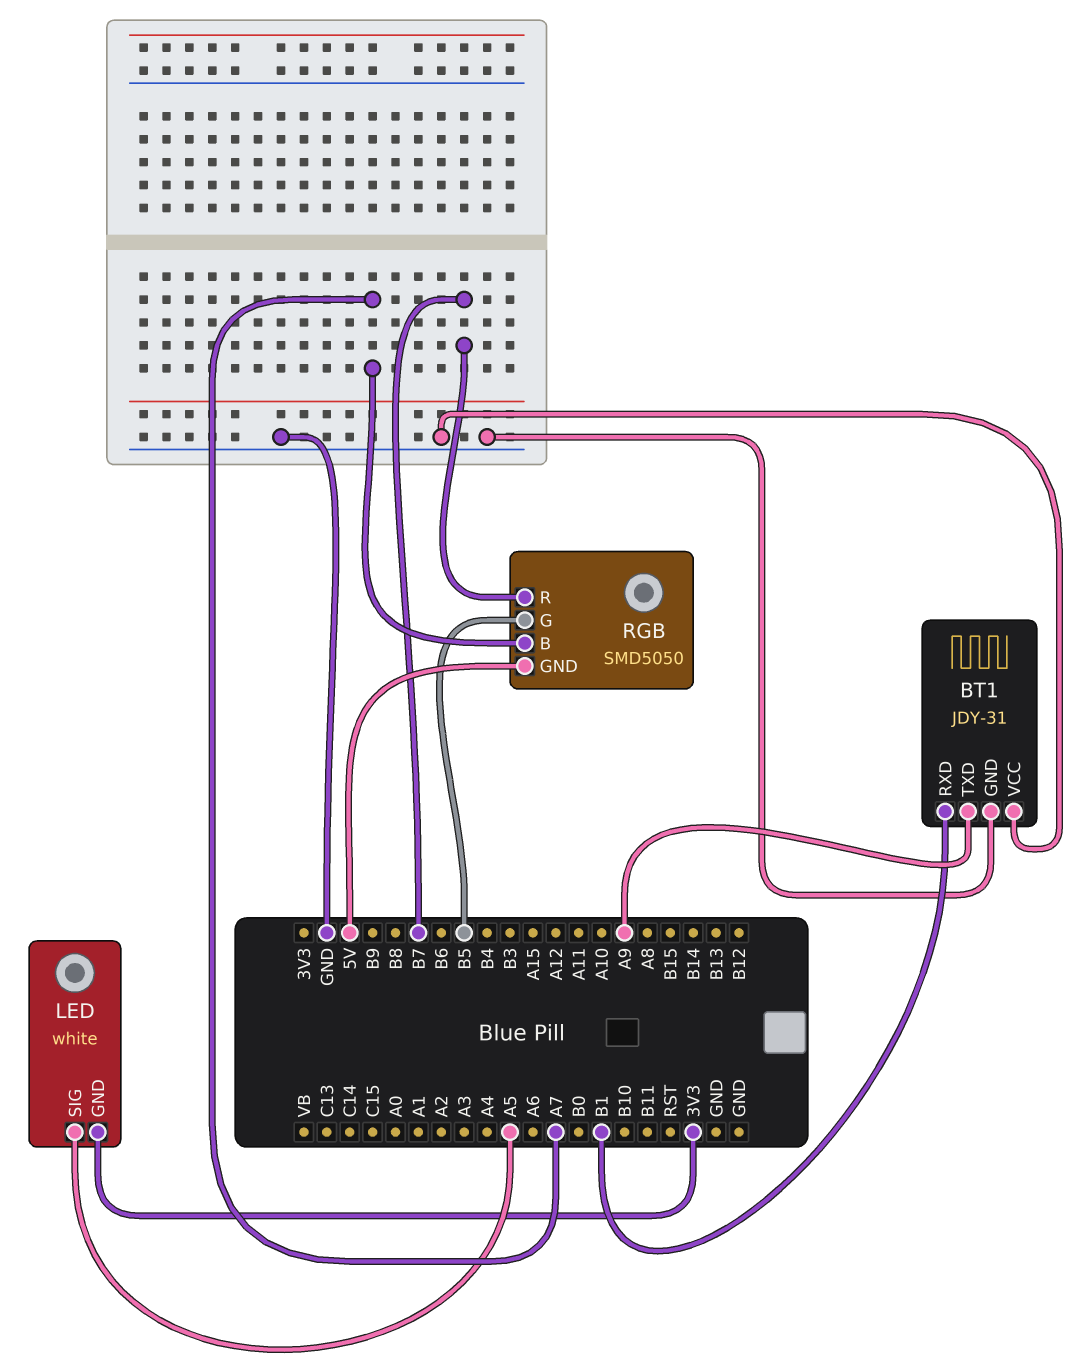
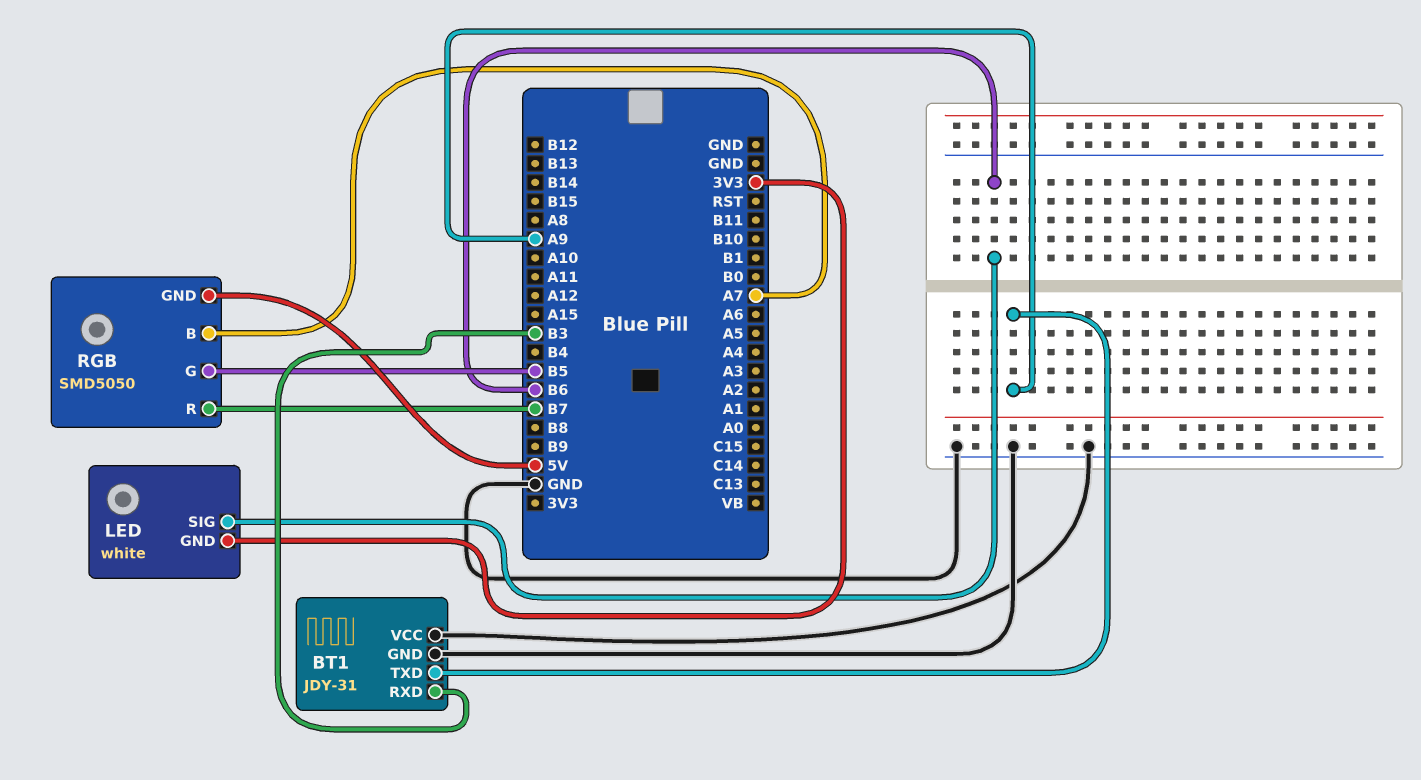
BT1 pin RXD: B1 -> B3
LED pin SIG: A5 -> B6

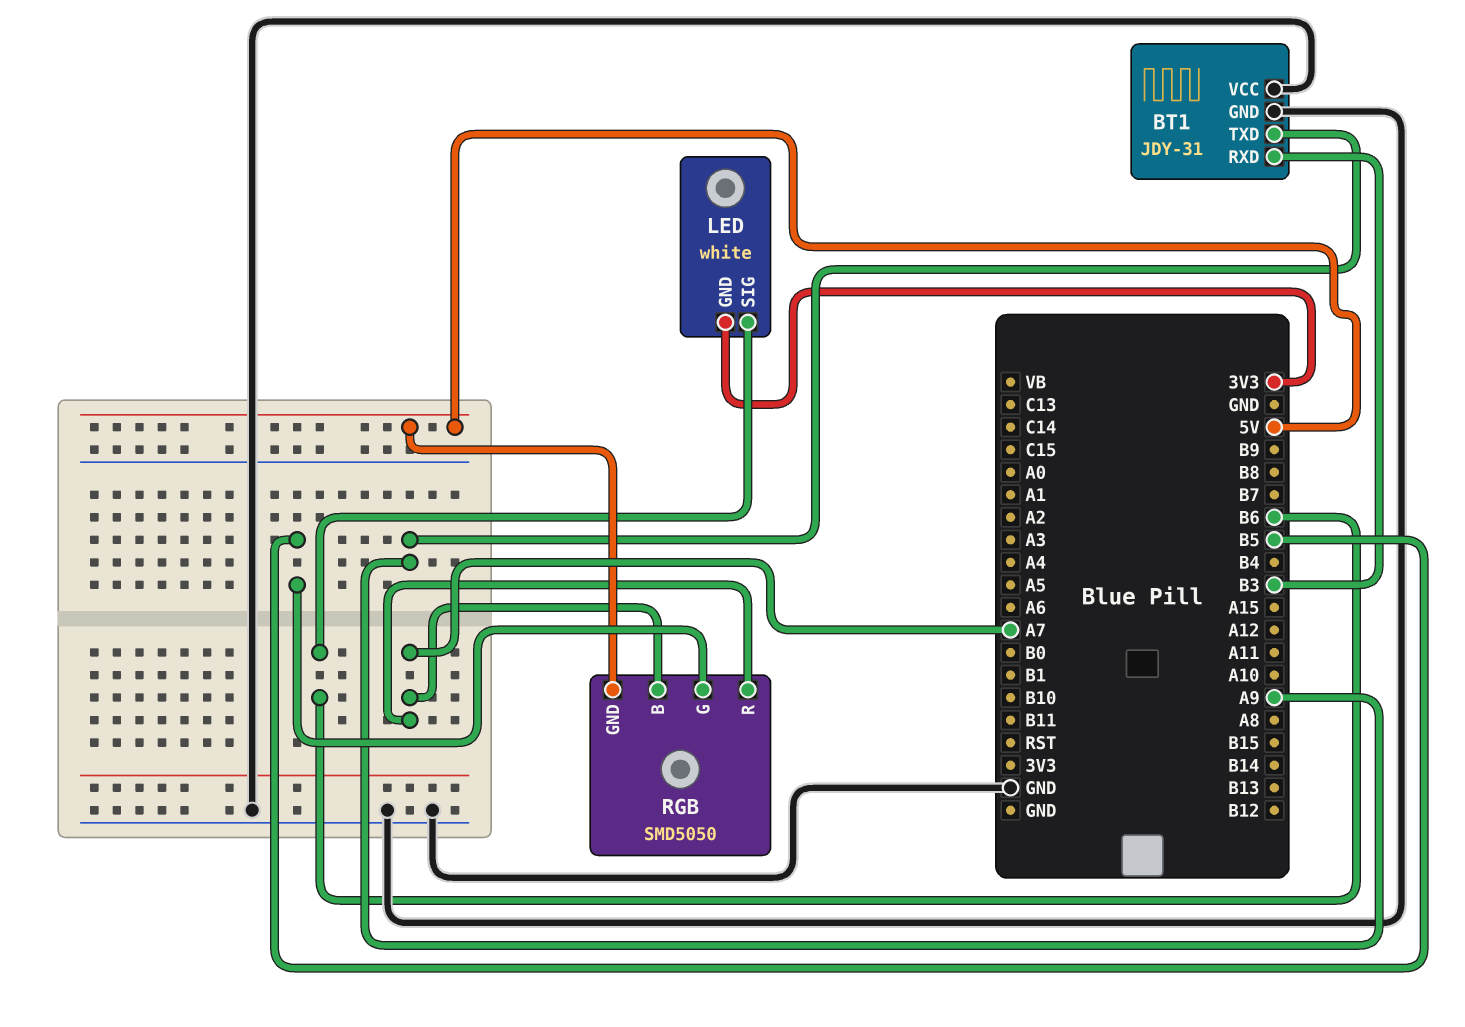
RGB pin R: B7 -> A7

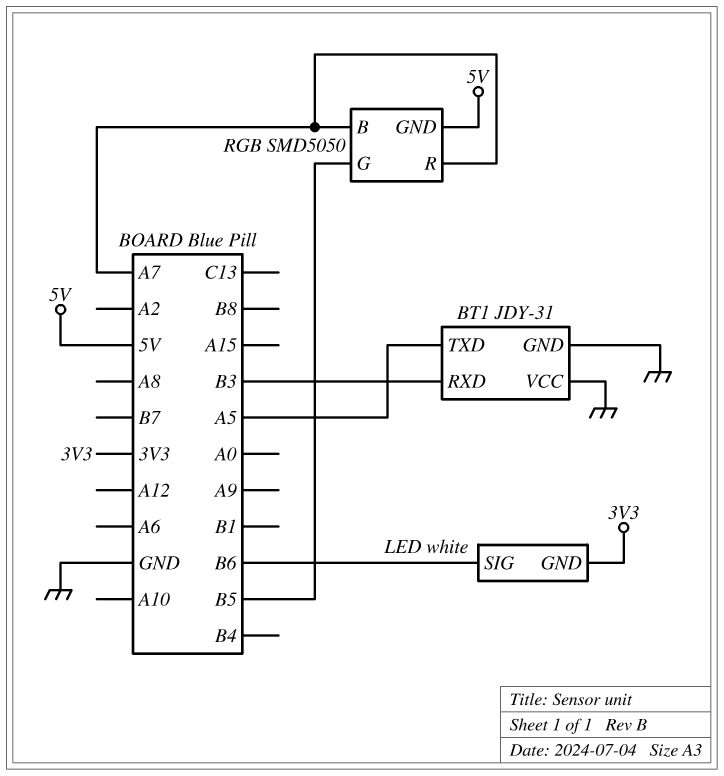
BT1 pin TXD: A9 -> A5

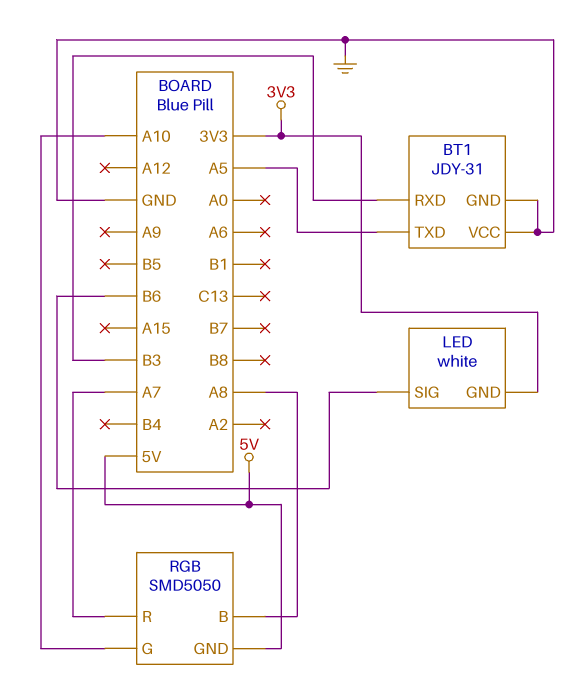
RGB pin B: A7 -> A8
RGB pin G: B5 -> A10

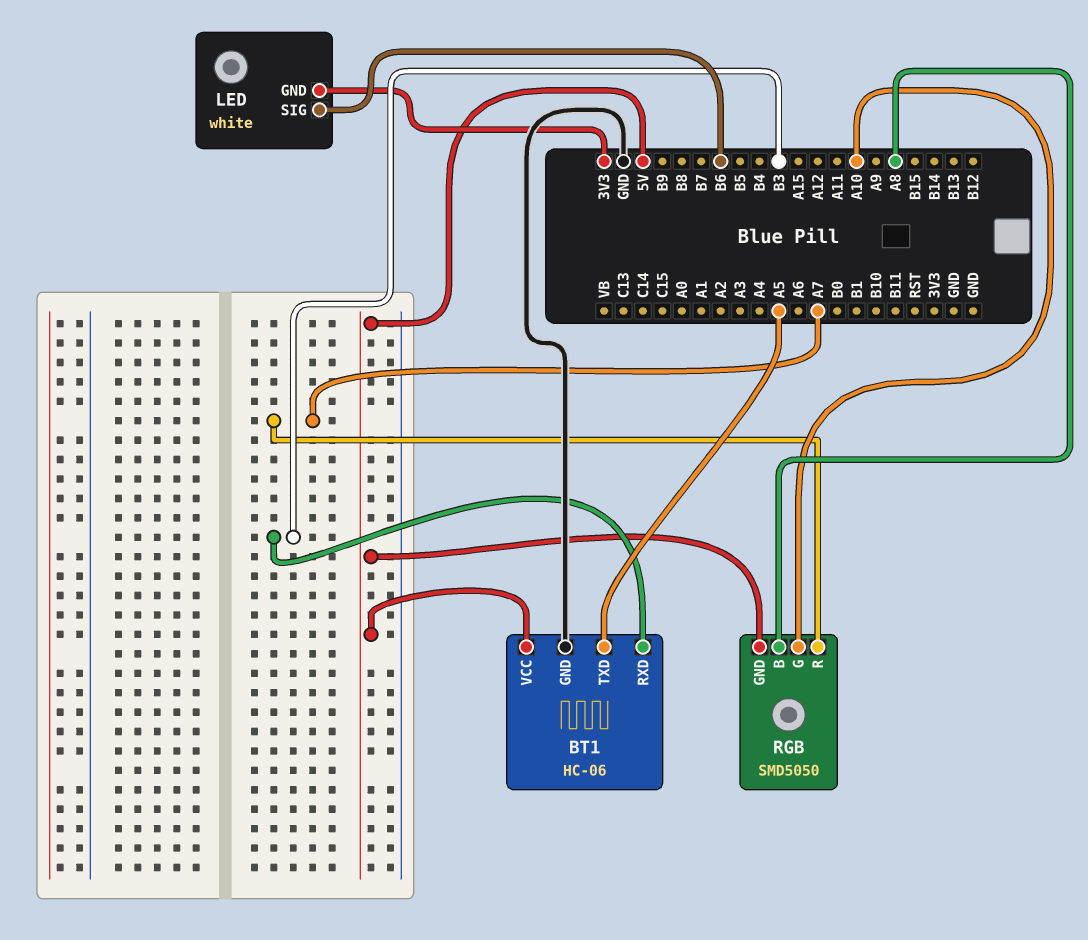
BT1: JDY-31 -> HC-06
BT1 pin VCC: GND -> 5V

